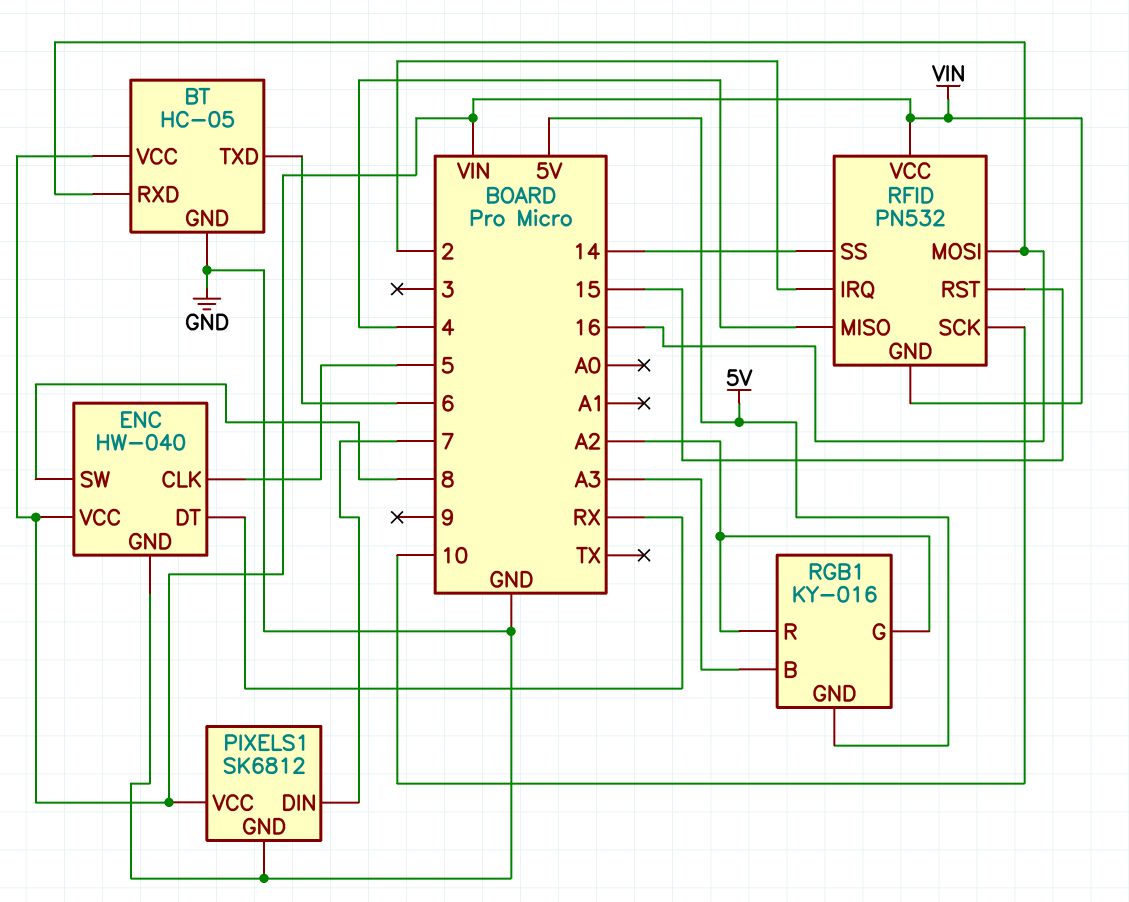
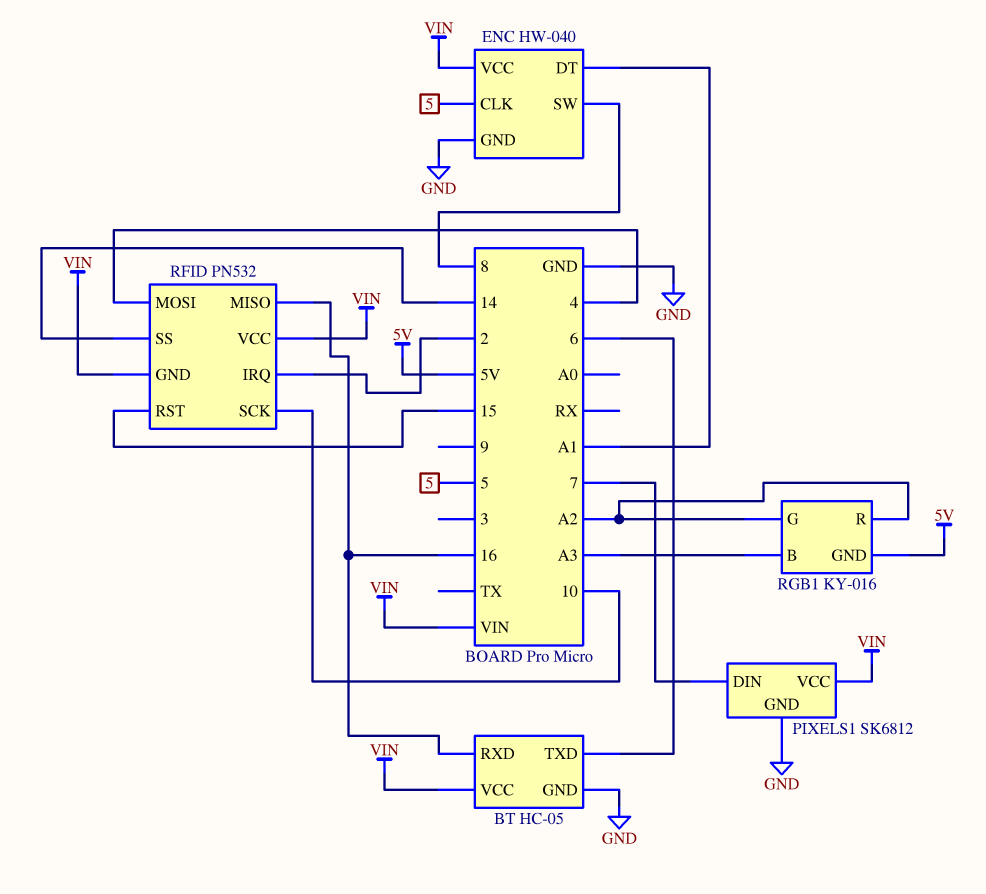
ENC pin DT: RX -> A1
RFID pin MISO: 4 -> 16
RFID pin MOSI: 16 -> 4

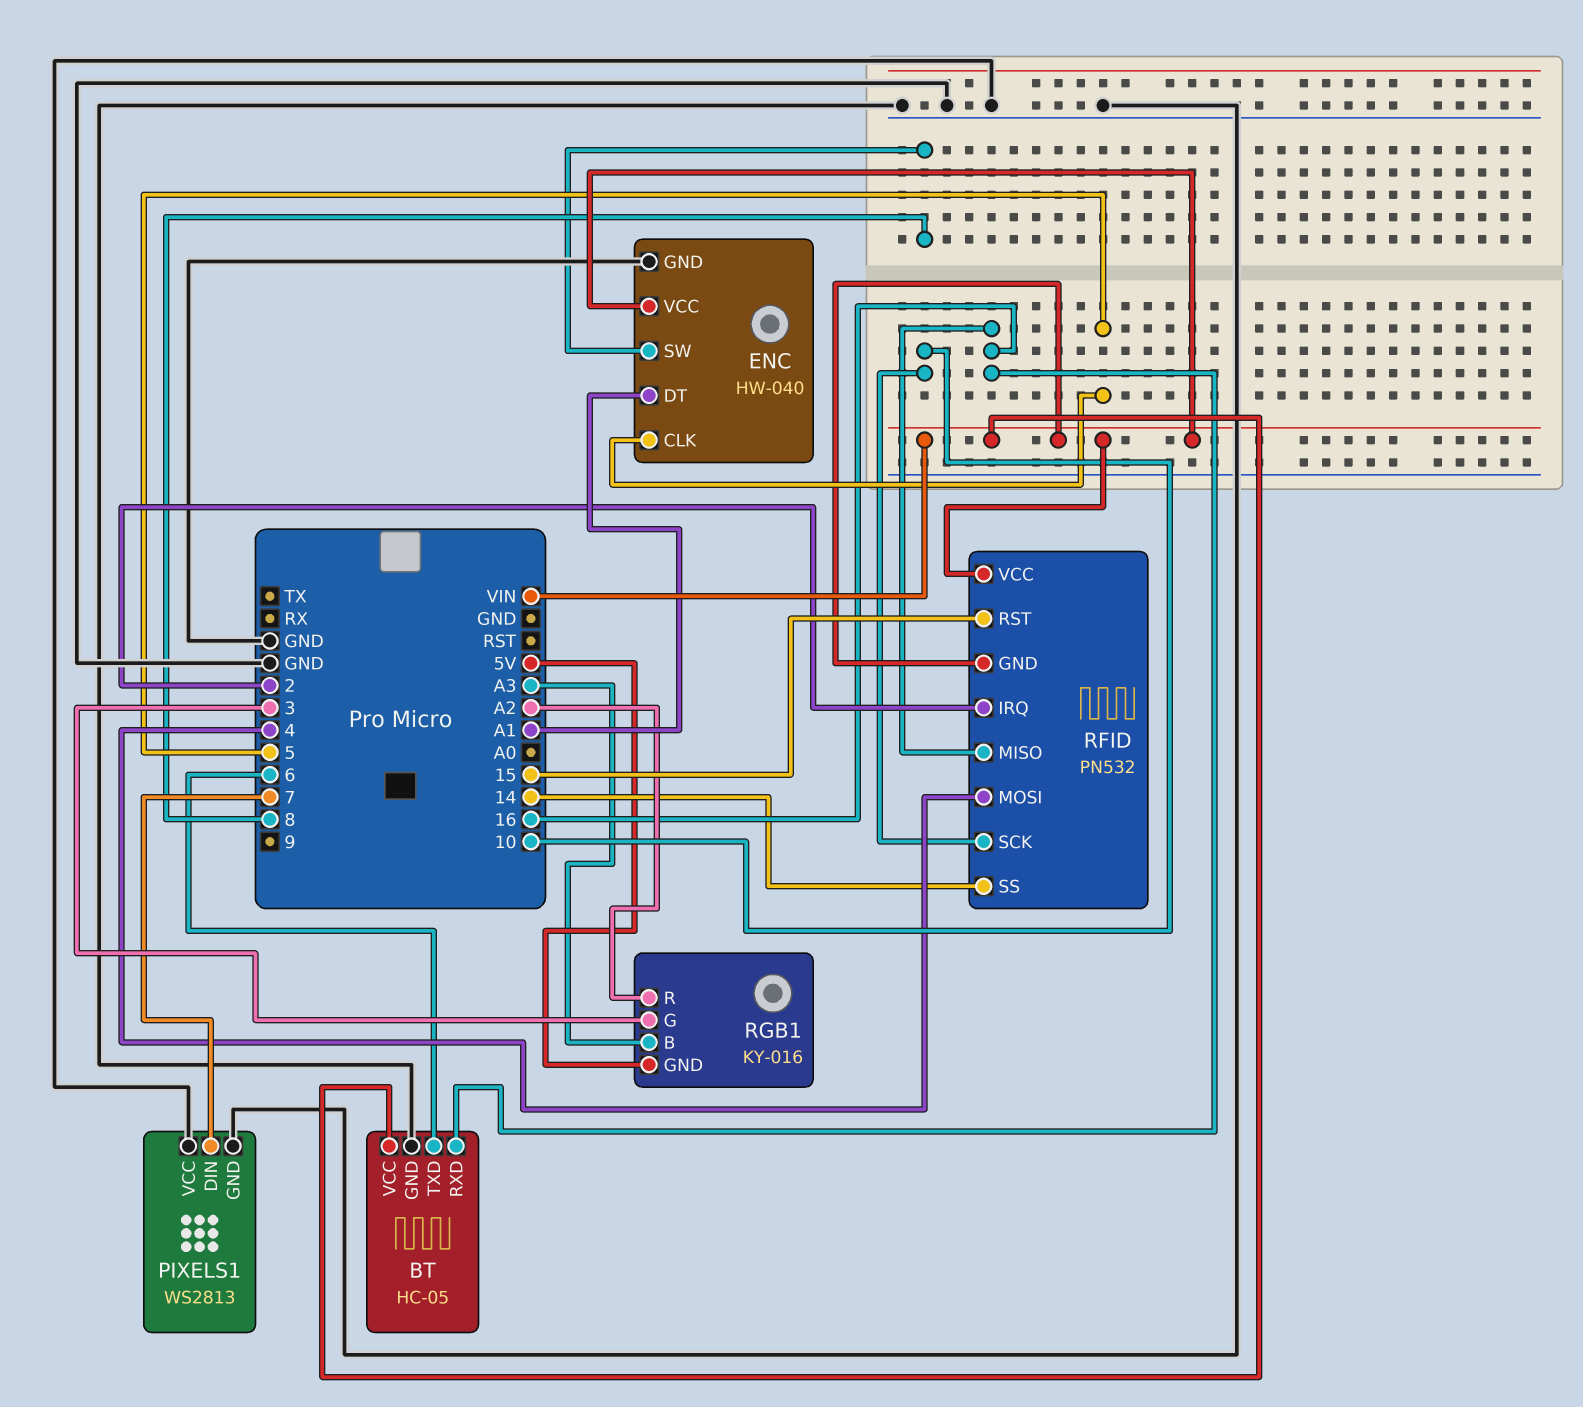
PIXELS1: SK6812 -> WS2813
PIXELS1 pin VCC: VIN -> GND
RGB1 pin G: A2 -> 3

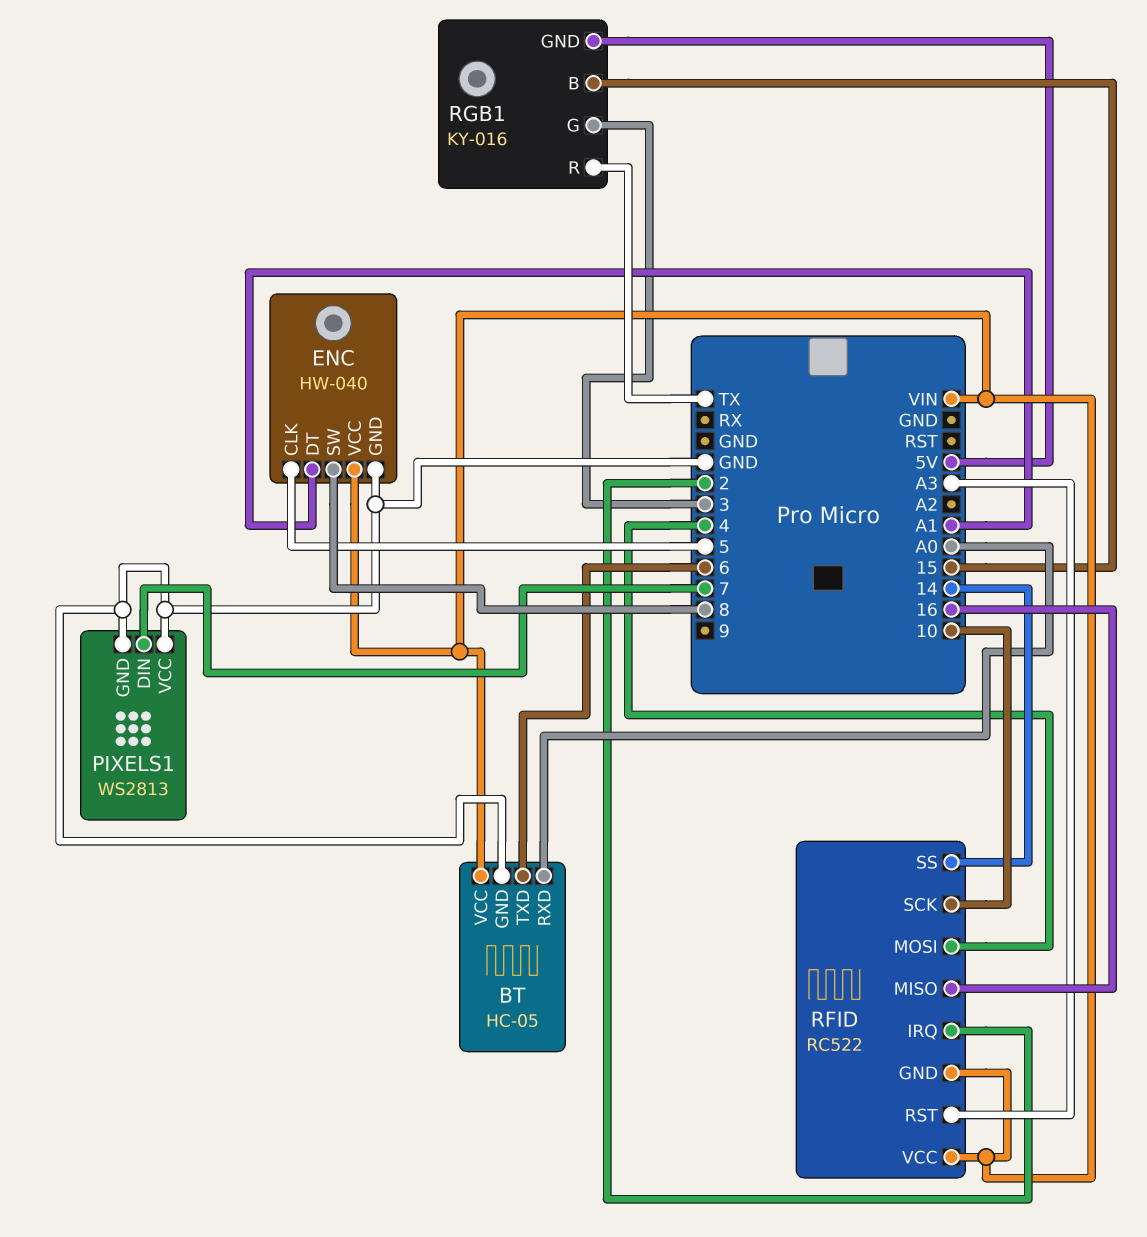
BT pin RXD: 16 -> A0
RFID: PN532 -> RC522
RFID pin RST: 15 -> A3
RGB1 pin B: A3 -> 15
RGB1 pin R: A2 -> TX

